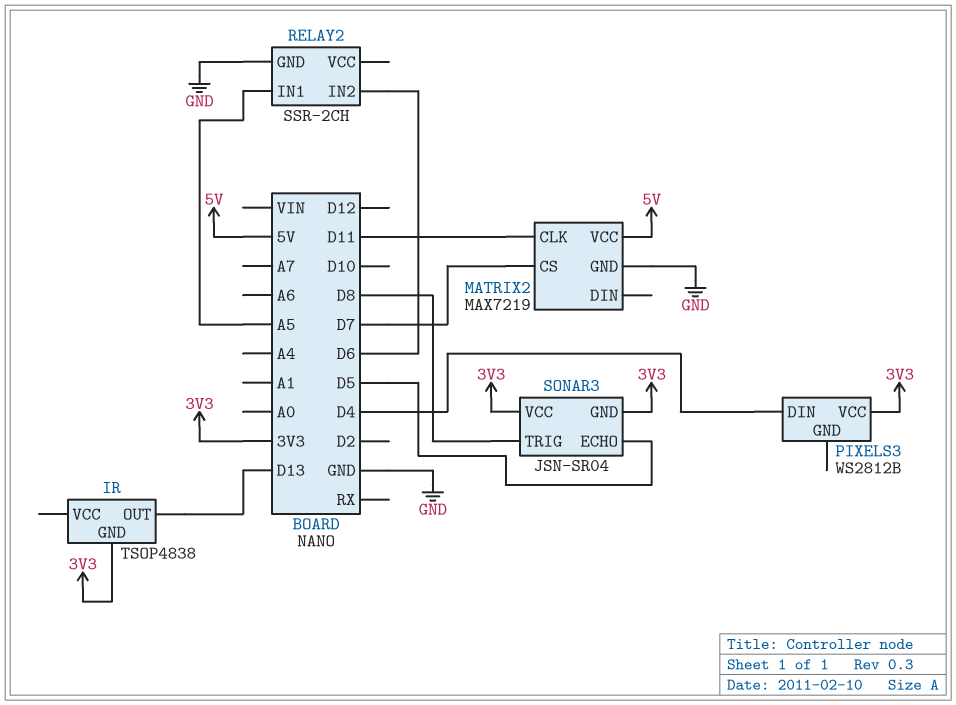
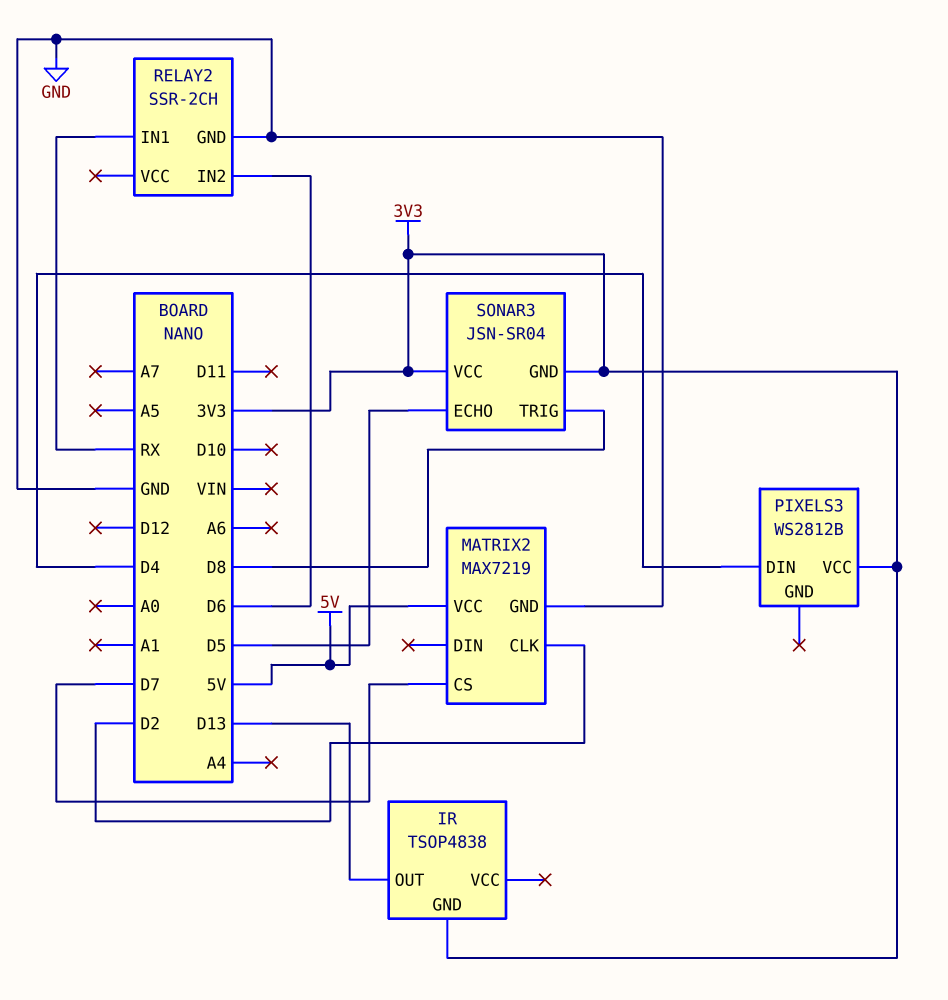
MATRIX2 pin CLK: D11 -> D2
RELAY2 pin IN1: A5 -> RX

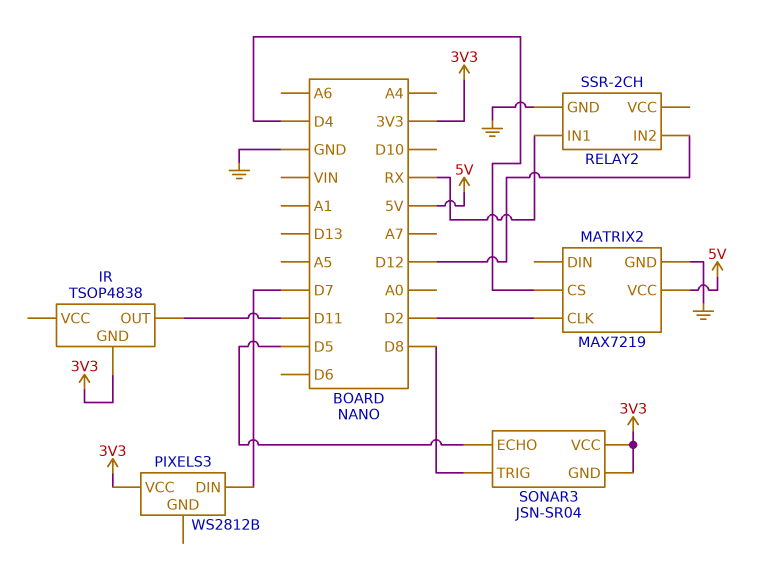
IR pin OUT: D13 -> D11
MATRIX2 pin CS: D7 -> D4
PIXELS3 pin DIN: D4 -> D7
RELAY2 pin IN2: D6 -> D12

